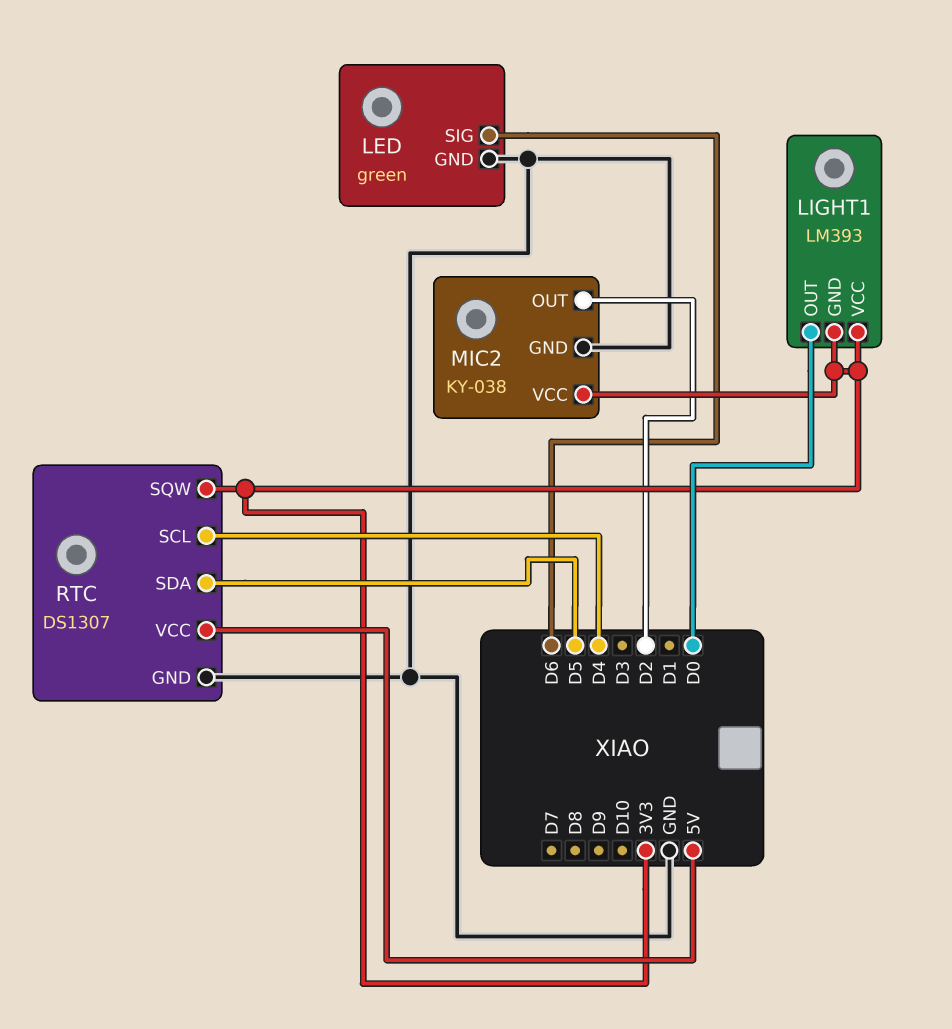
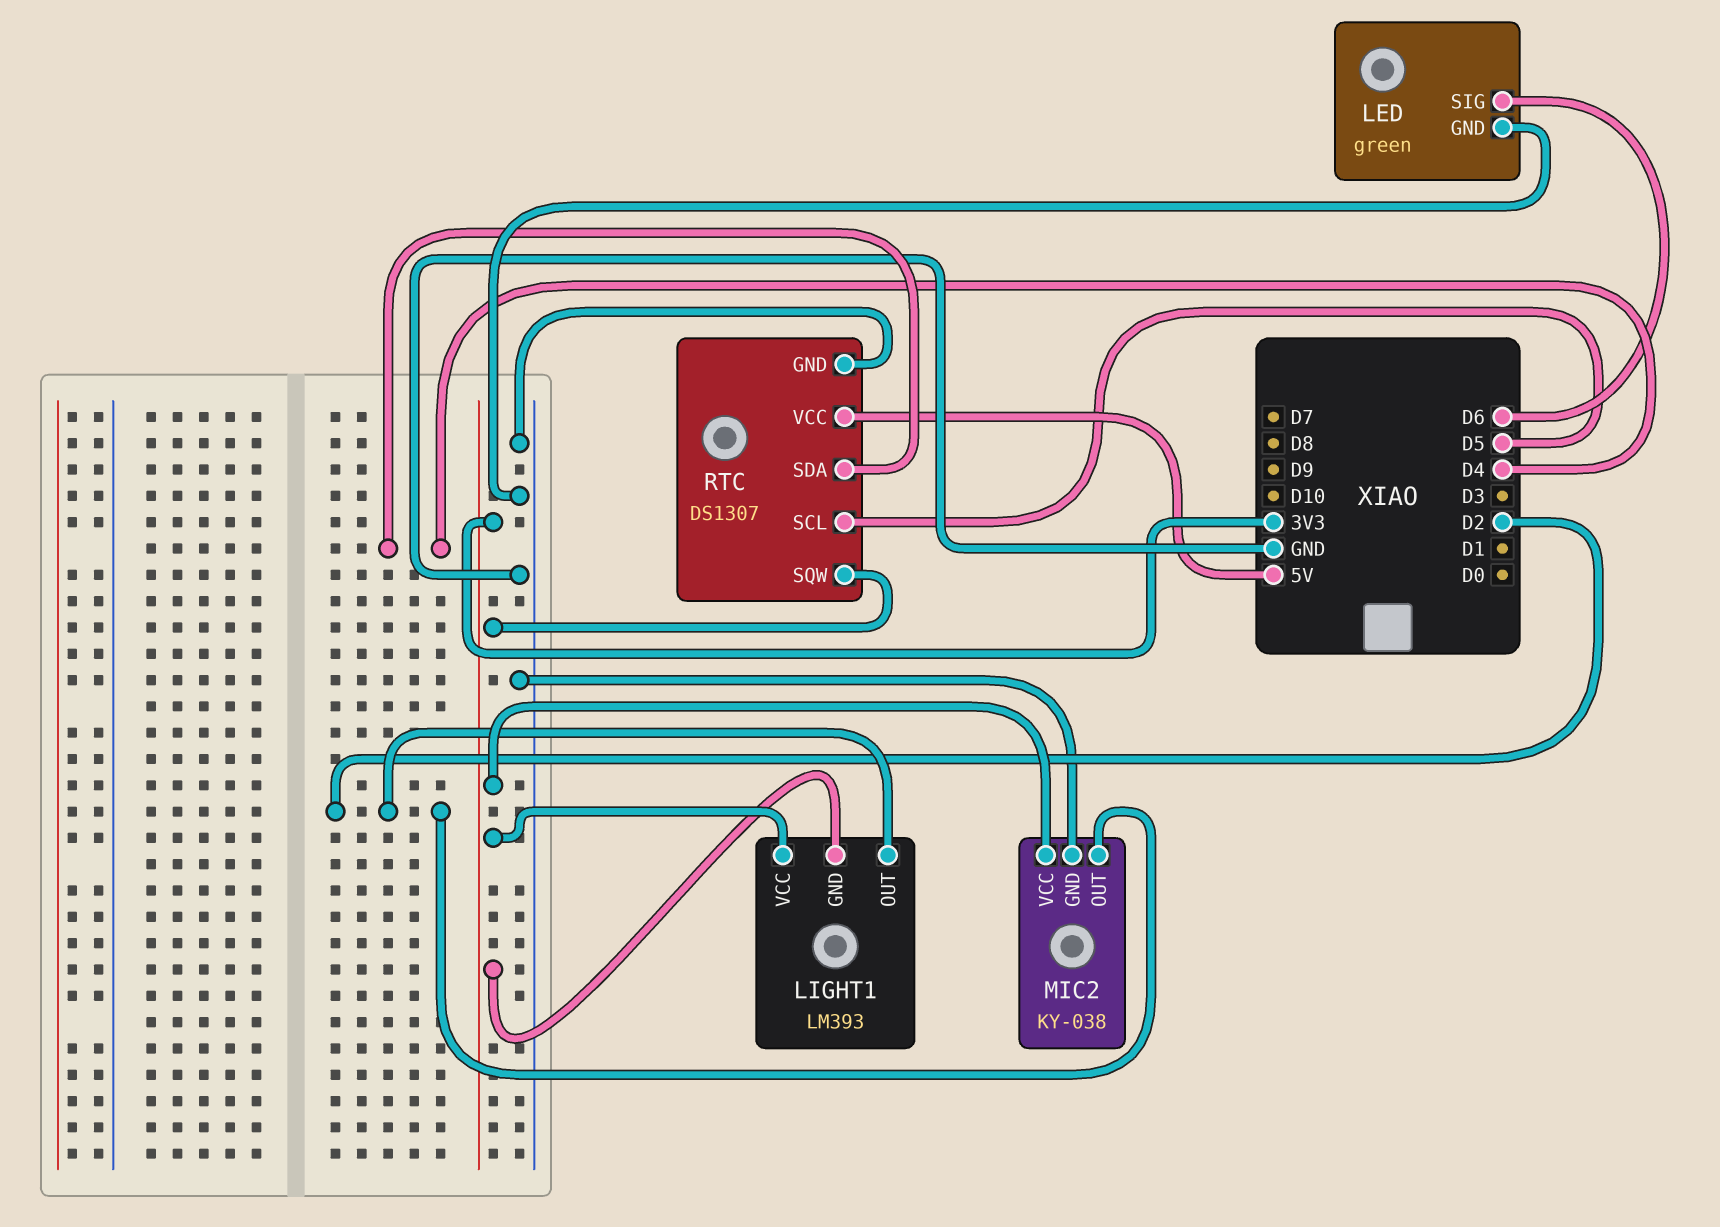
LIGHT1 pin OUT: D0 -> D2
RTC pin SCL: D4 -> D5
RTC pin SDA: D5 -> D4

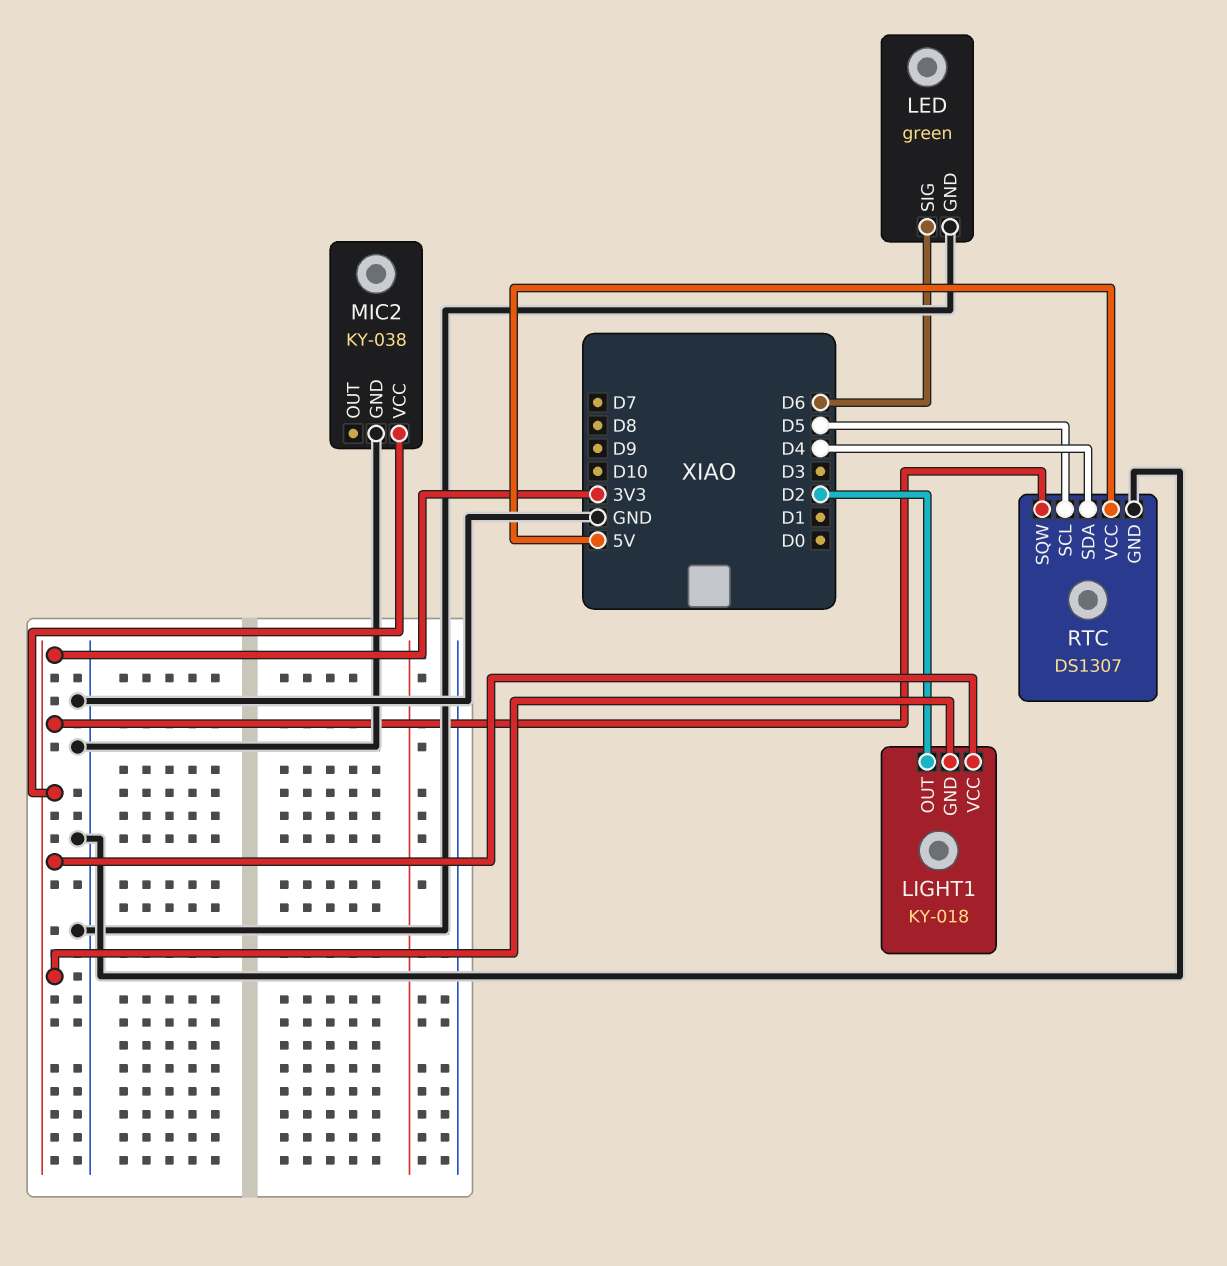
LIGHT1: LM393 -> KY-018
MIC2 pin OUT: D2 -> none

